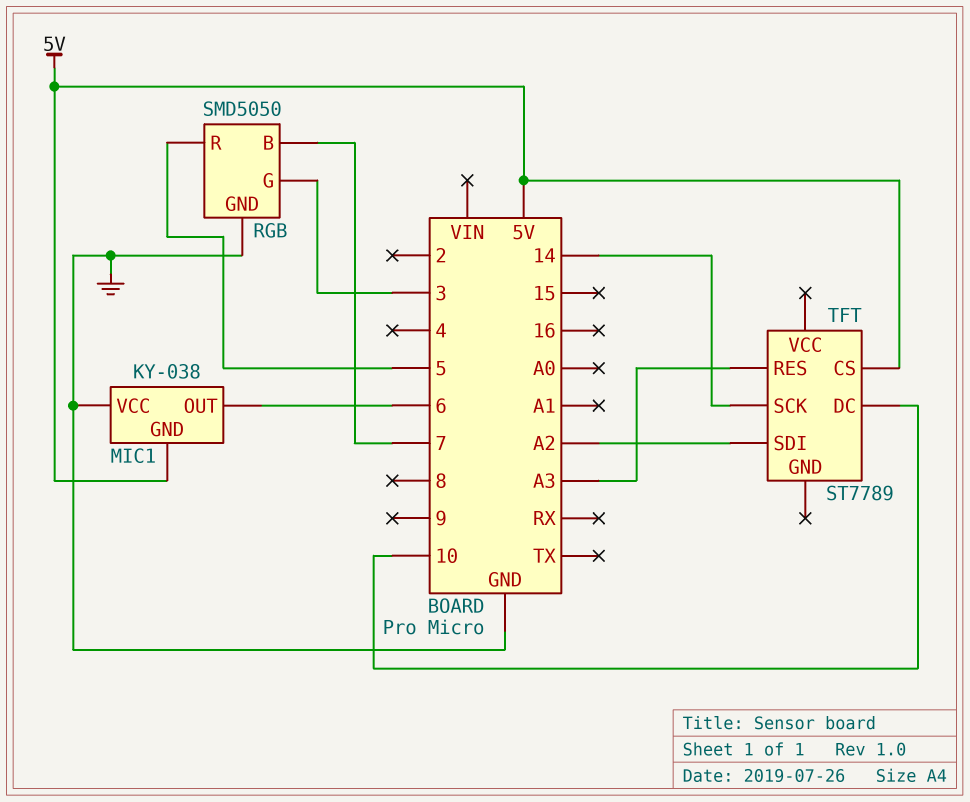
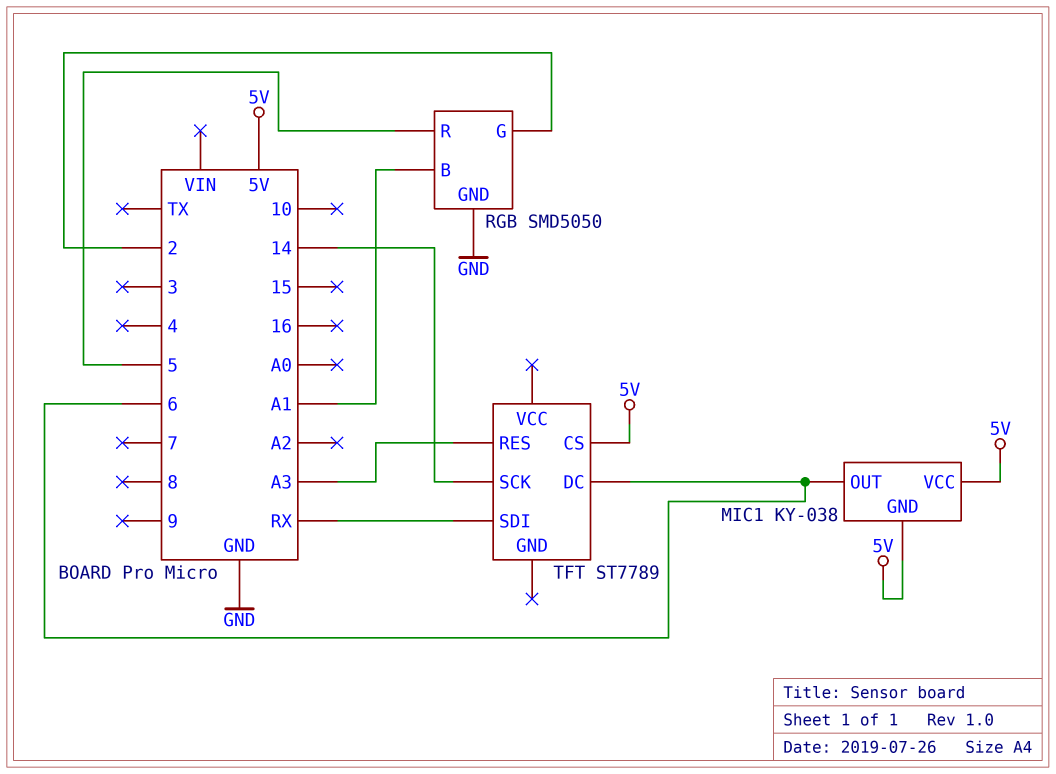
MIC1 pin VCC: GND -> 5V
RGB pin B: 7 -> A1
RGB pin G: 3 -> 2
TFT pin DC: 10 -> 6
TFT pin SDI: A2 -> RX

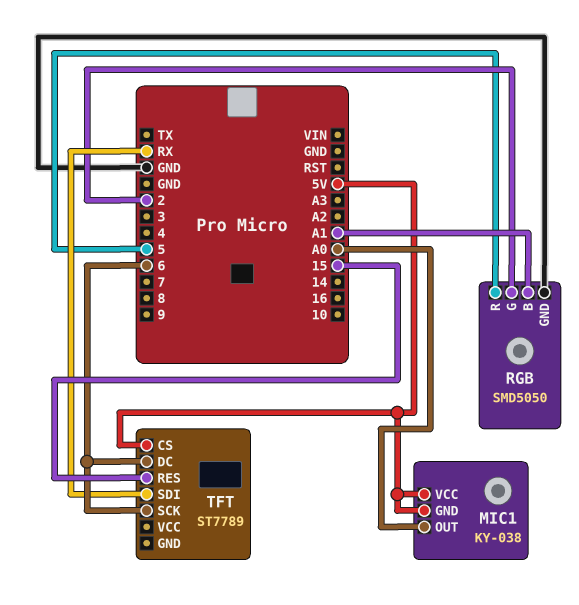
MIC1 pin OUT: 6 -> A0
TFT pin RES: A3 -> 15
TFT pin SCK: 14 -> 6

